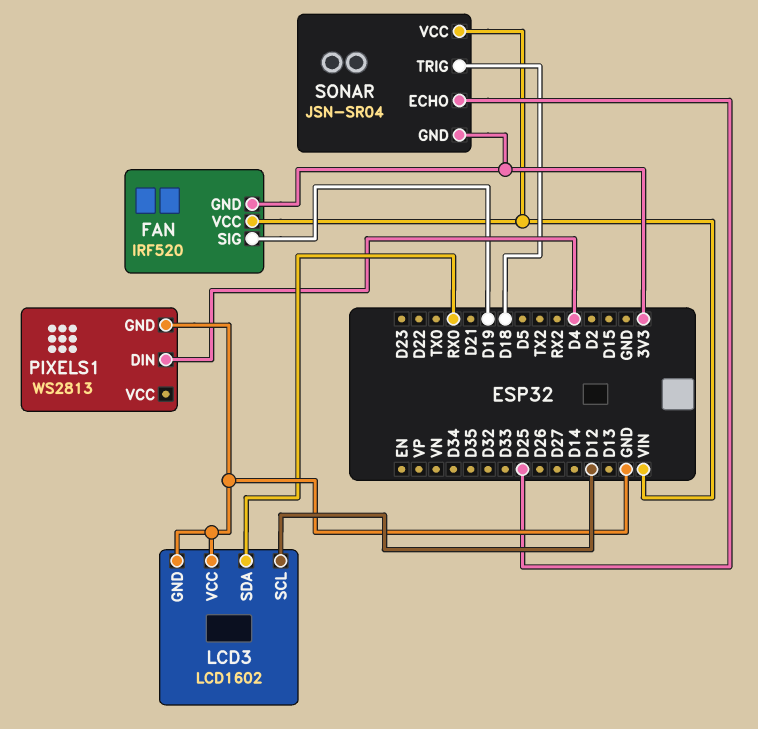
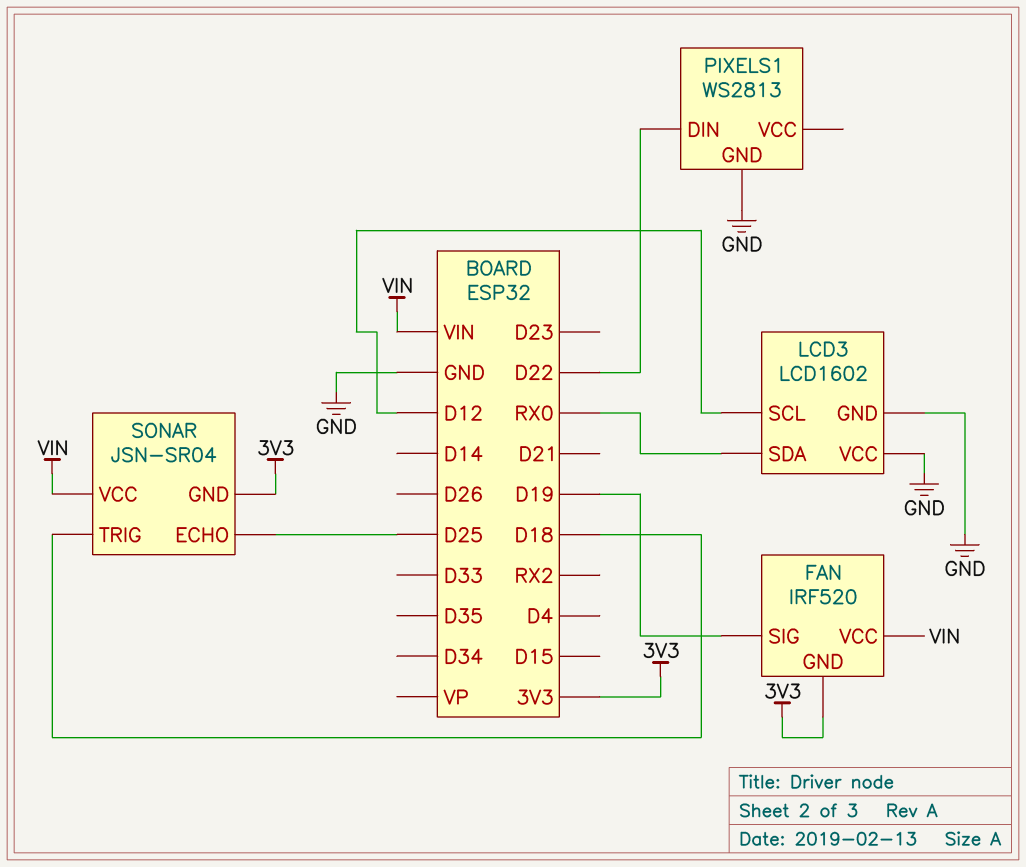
PIXELS1 pin DIN: D4 -> D22

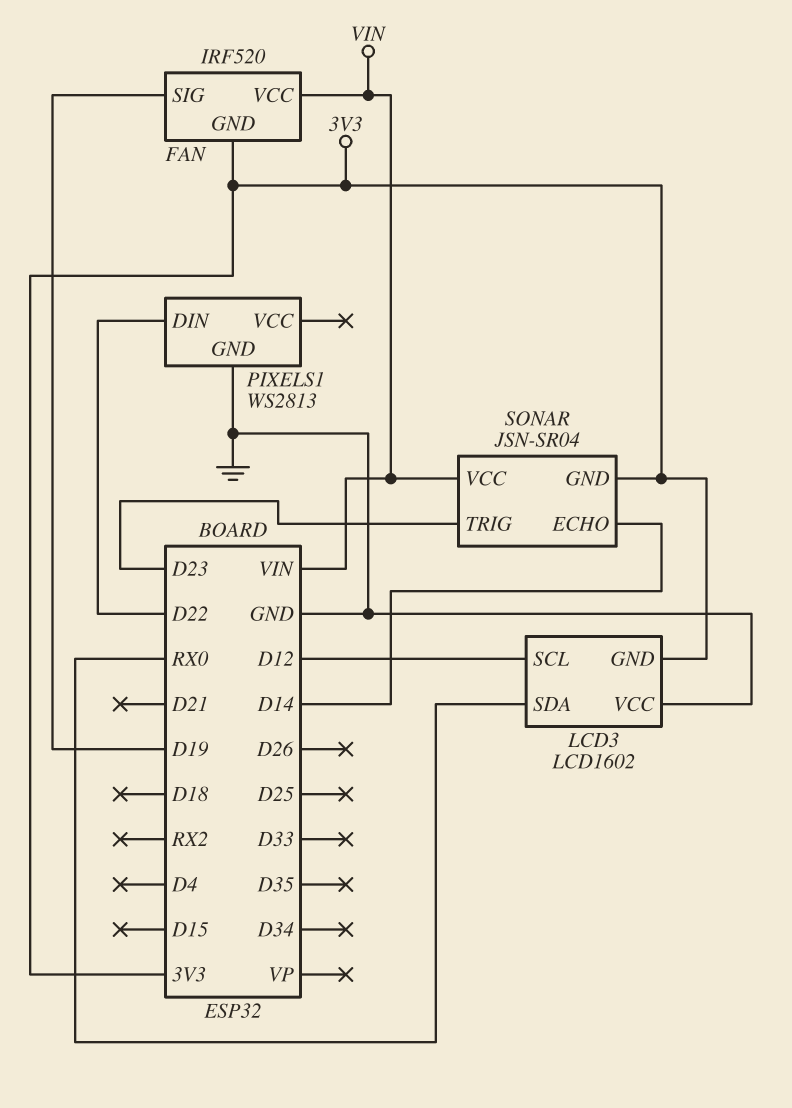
LCD3 pin GND: GND -> 3V3
SONAR pin ECHO: D25 -> D14
SONAR pin TRIG: D18 -> D23

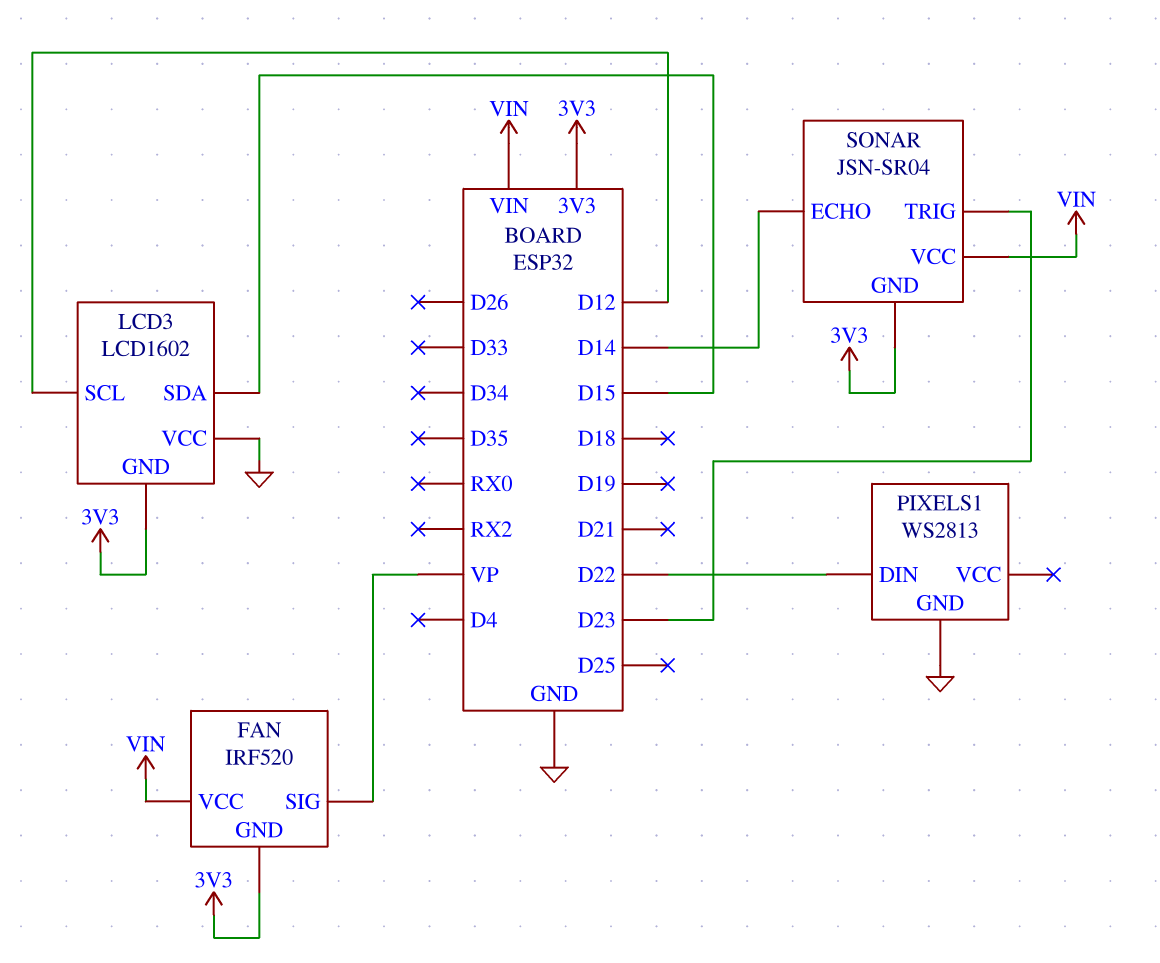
FAN pin SIG: D19 -> VP
LCD3 pin SDA: RX0 -> D15

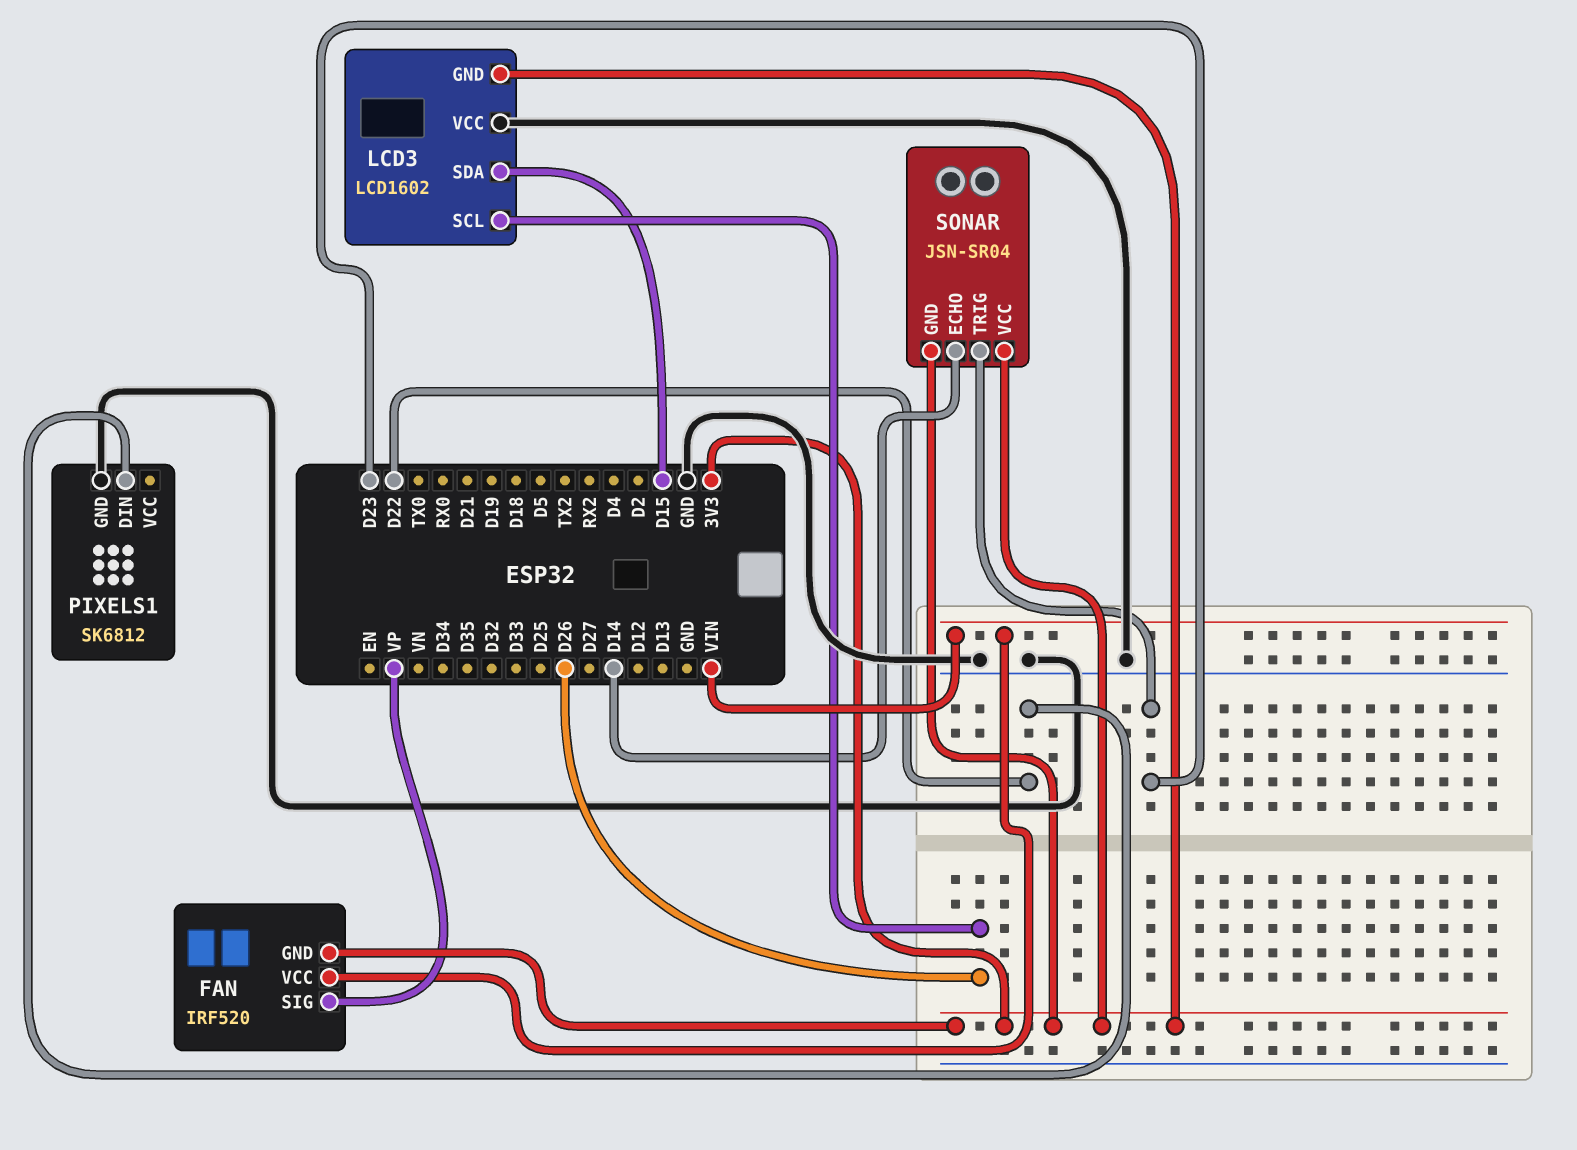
LCD3 pin SCL: D12 -> D26
PIXELS1: WS2813 -> SK6812
SONAR pin VCC: VIN -> 3V3

